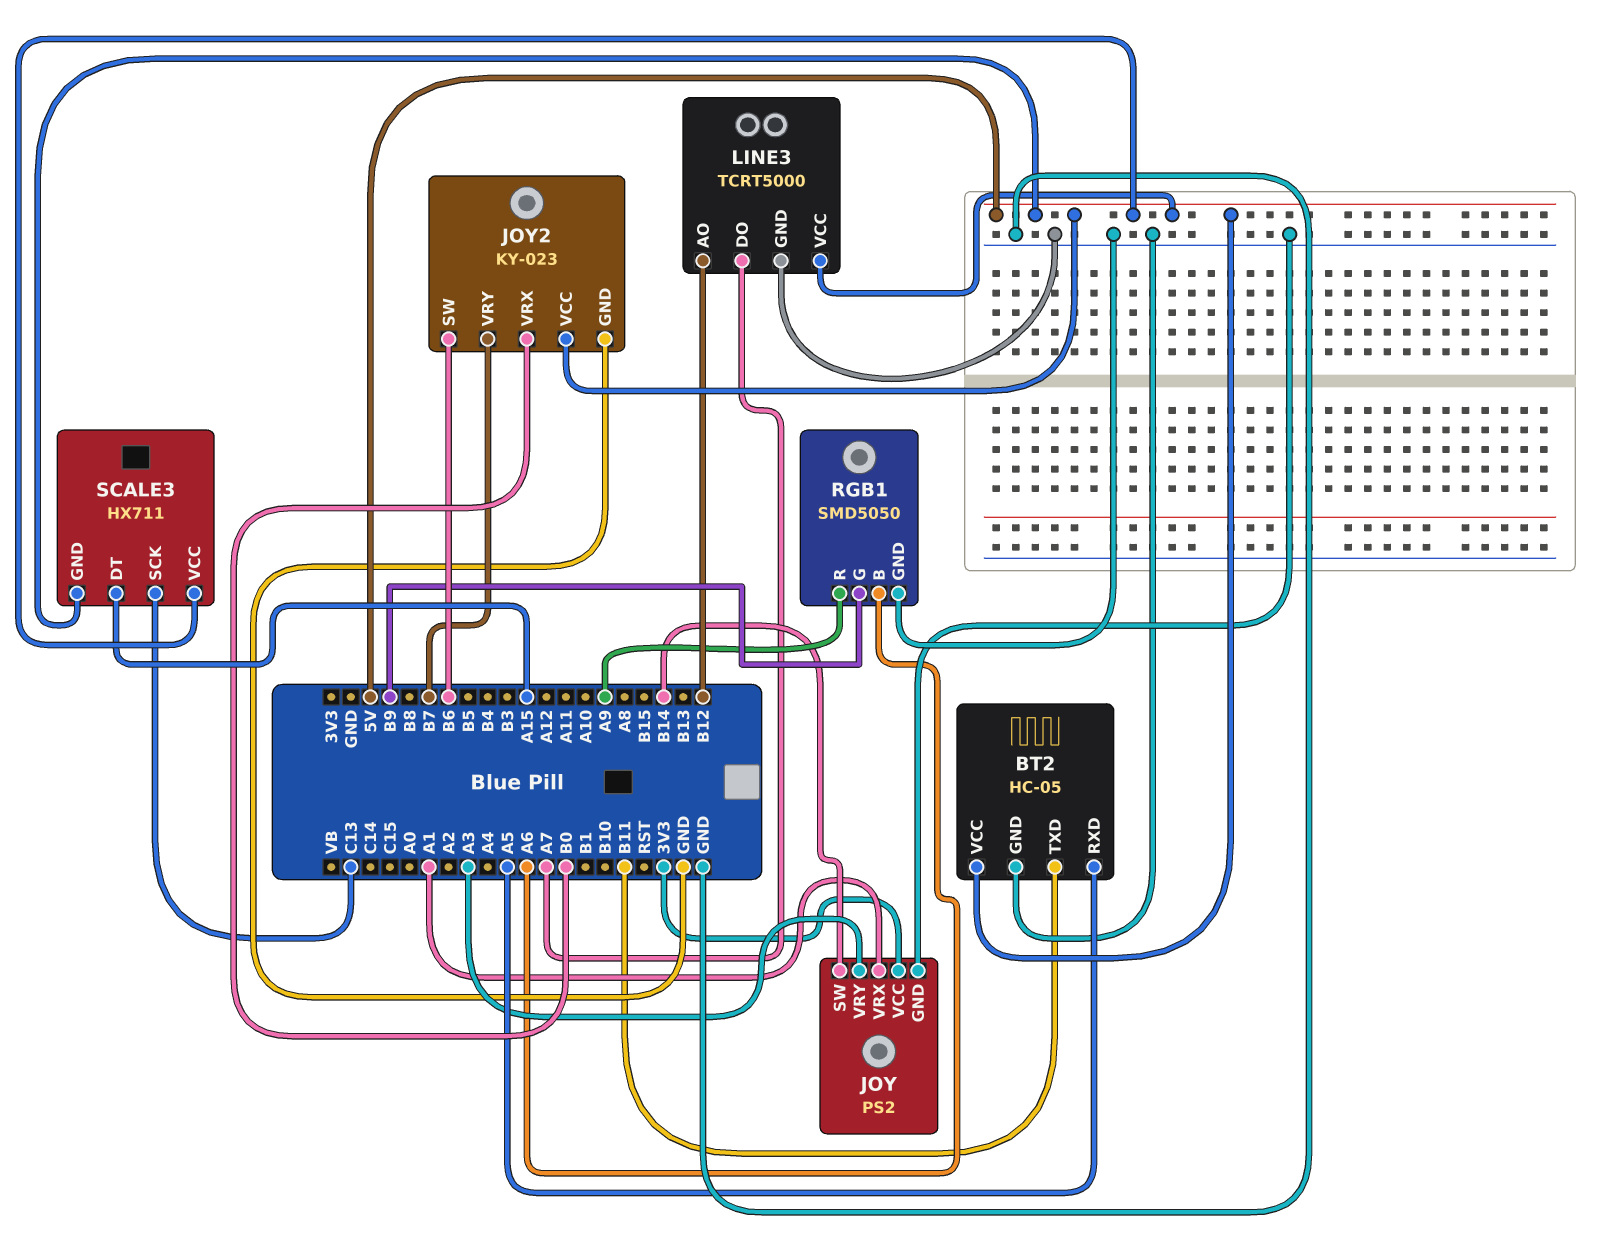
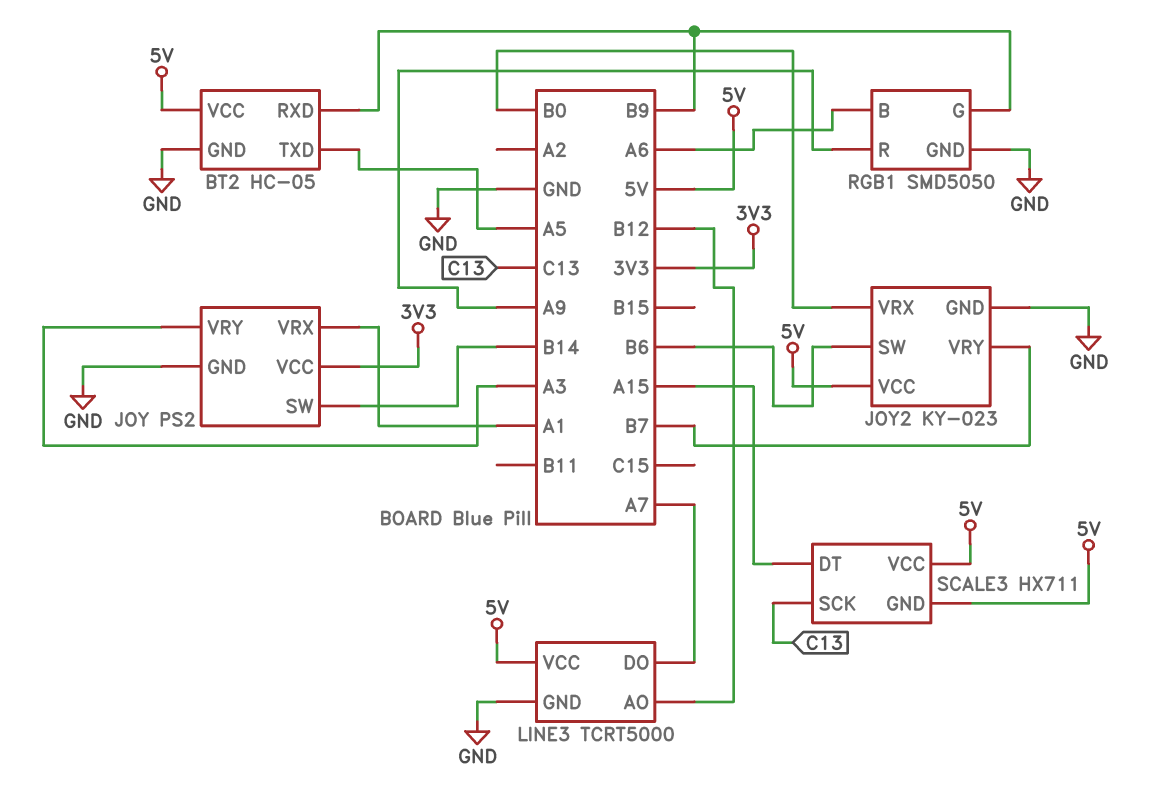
BT2 pin RXD: A5 -> B9
BT2 pin TXD: B11 -> A5

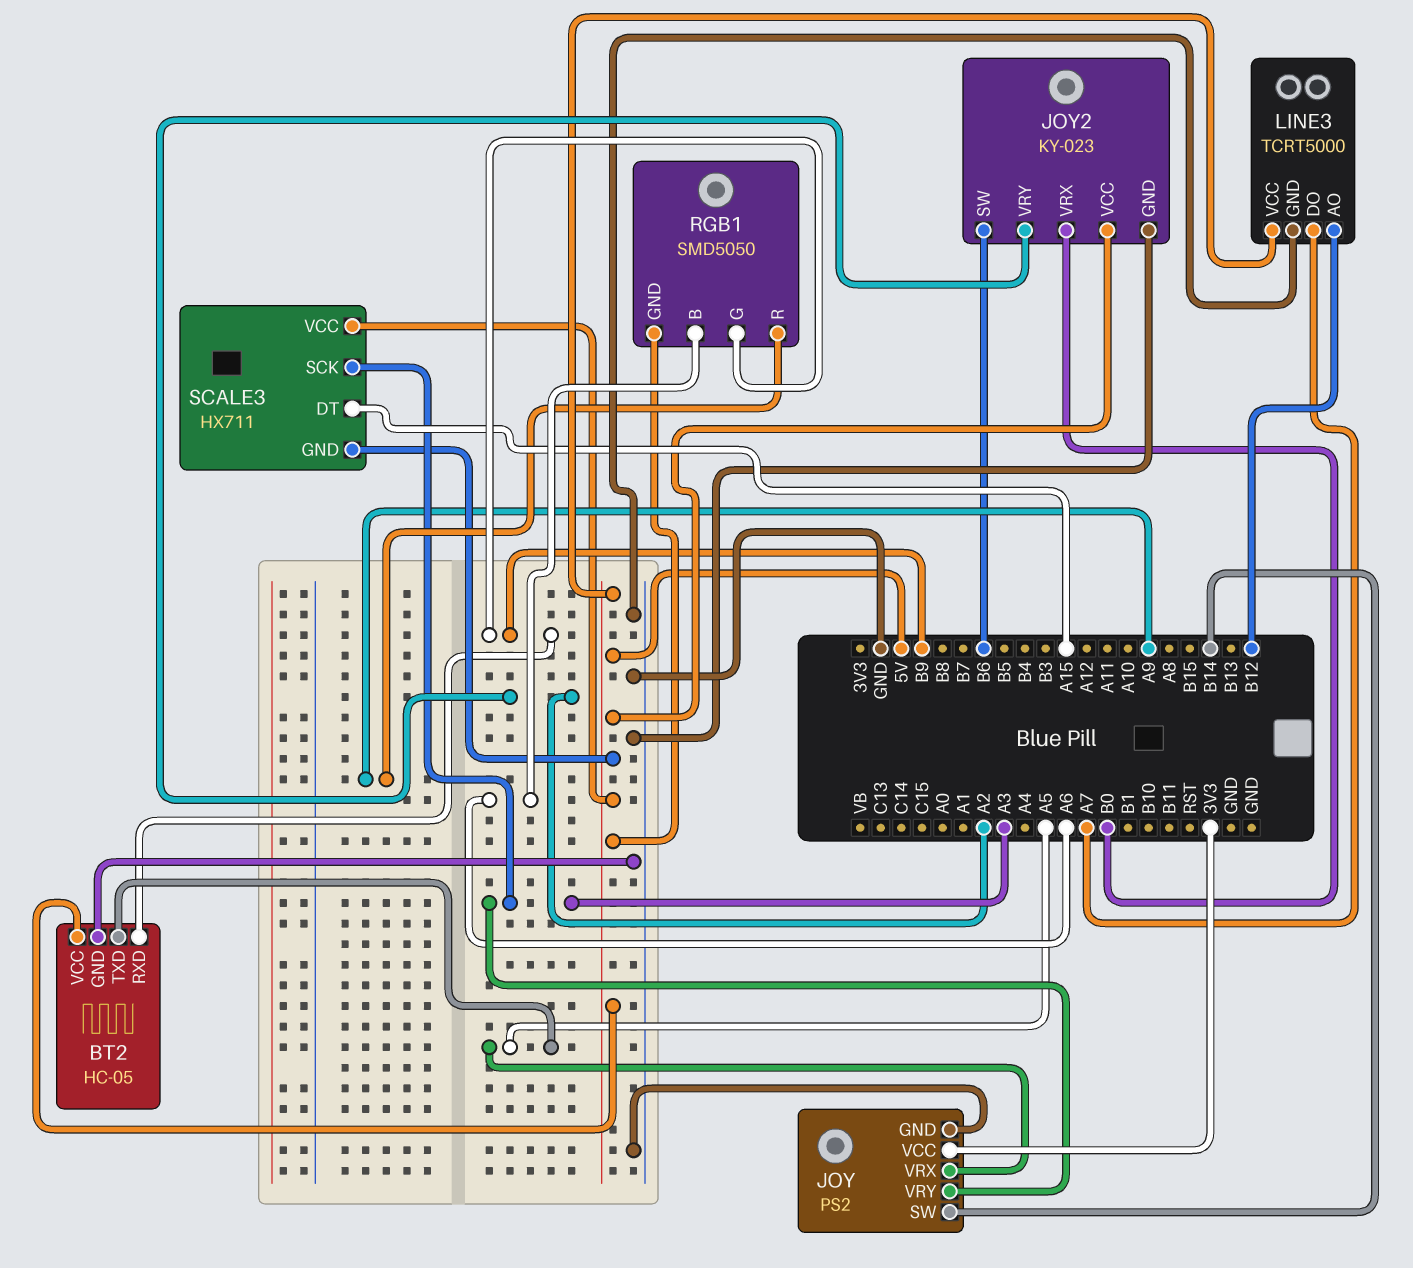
JOY pin VRX: A1 -> A5
JOY2 pin VRY: B7 -> A2
RGB1 pin GND: GND -> 5V
SCALE3 pin SCK: C13 -> A3

